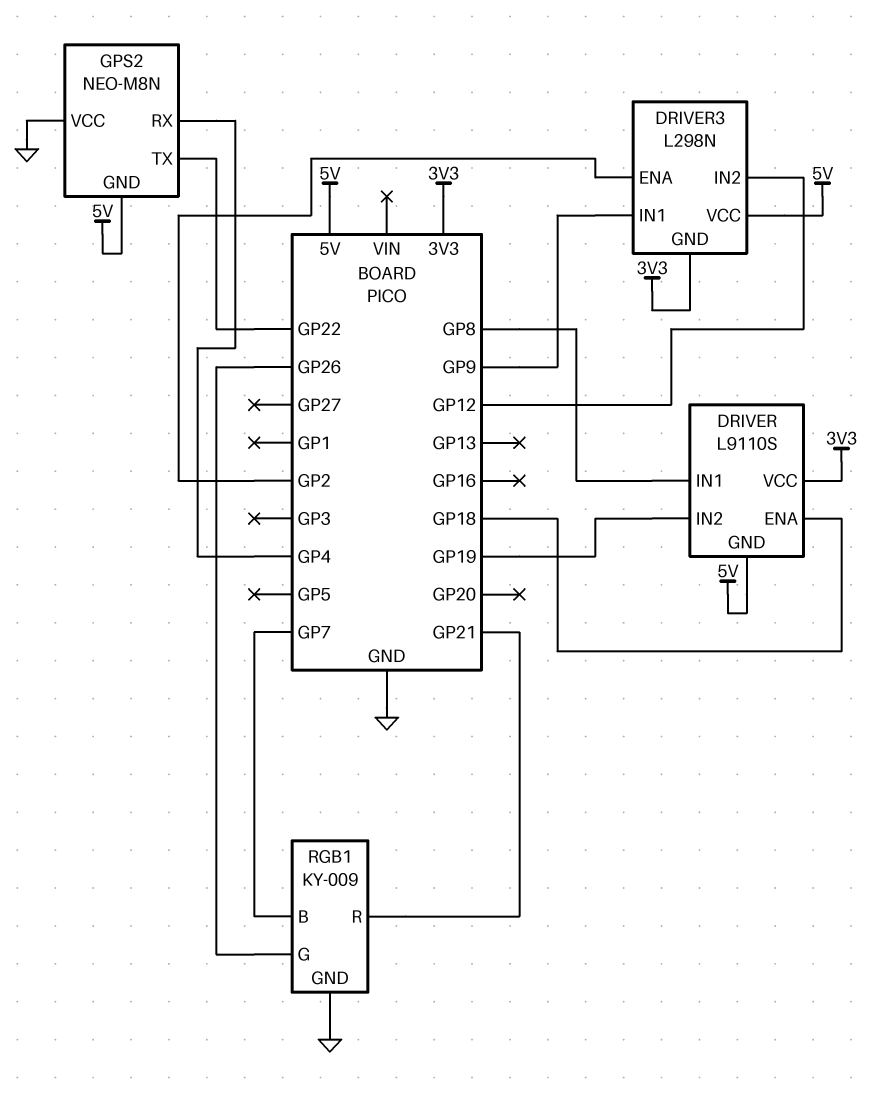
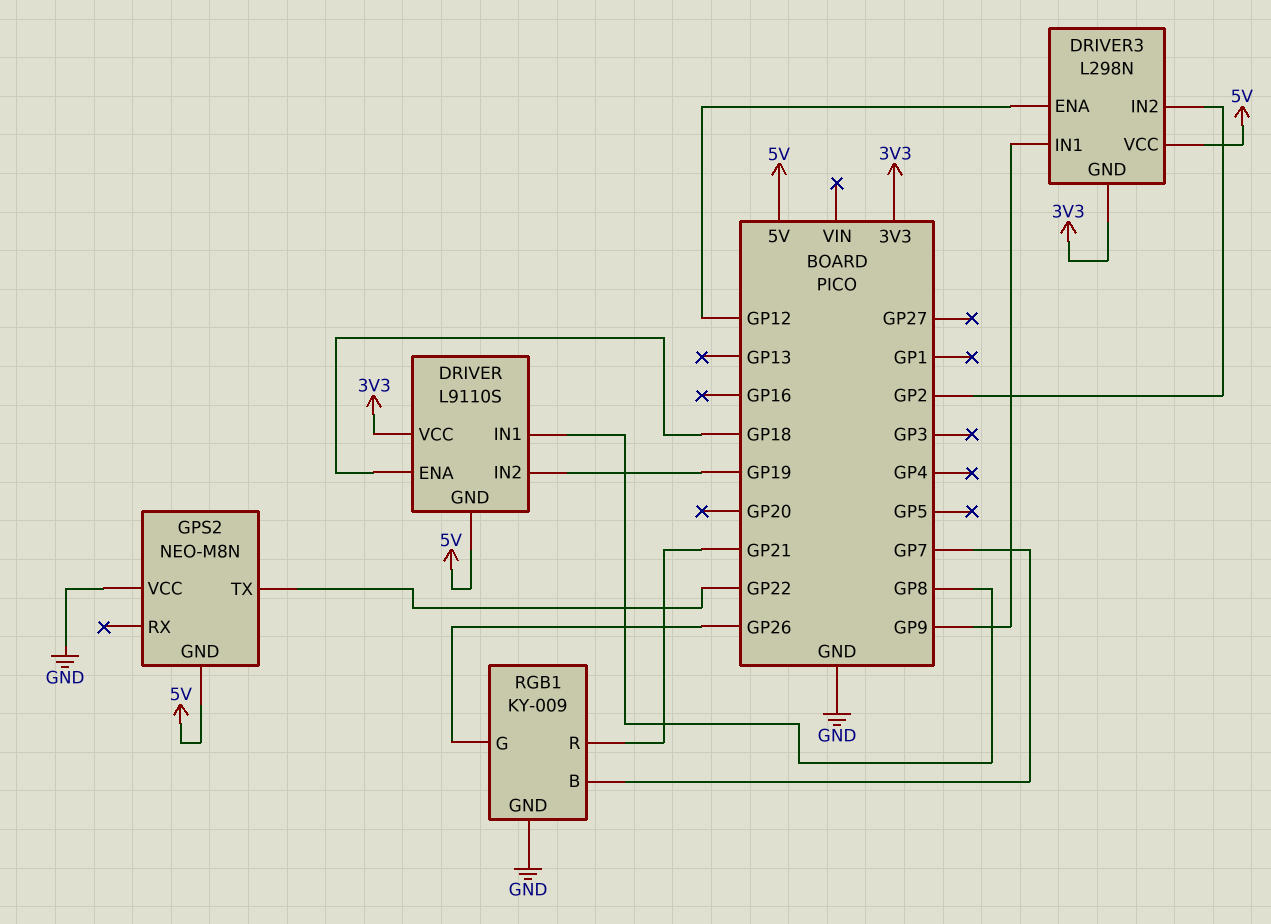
DRIVER3 pin ENA: GP2 -> GP12
DRIVER3 pin IN2: GP12 -> GP2
GPS2 pin RX: GP4 -> none

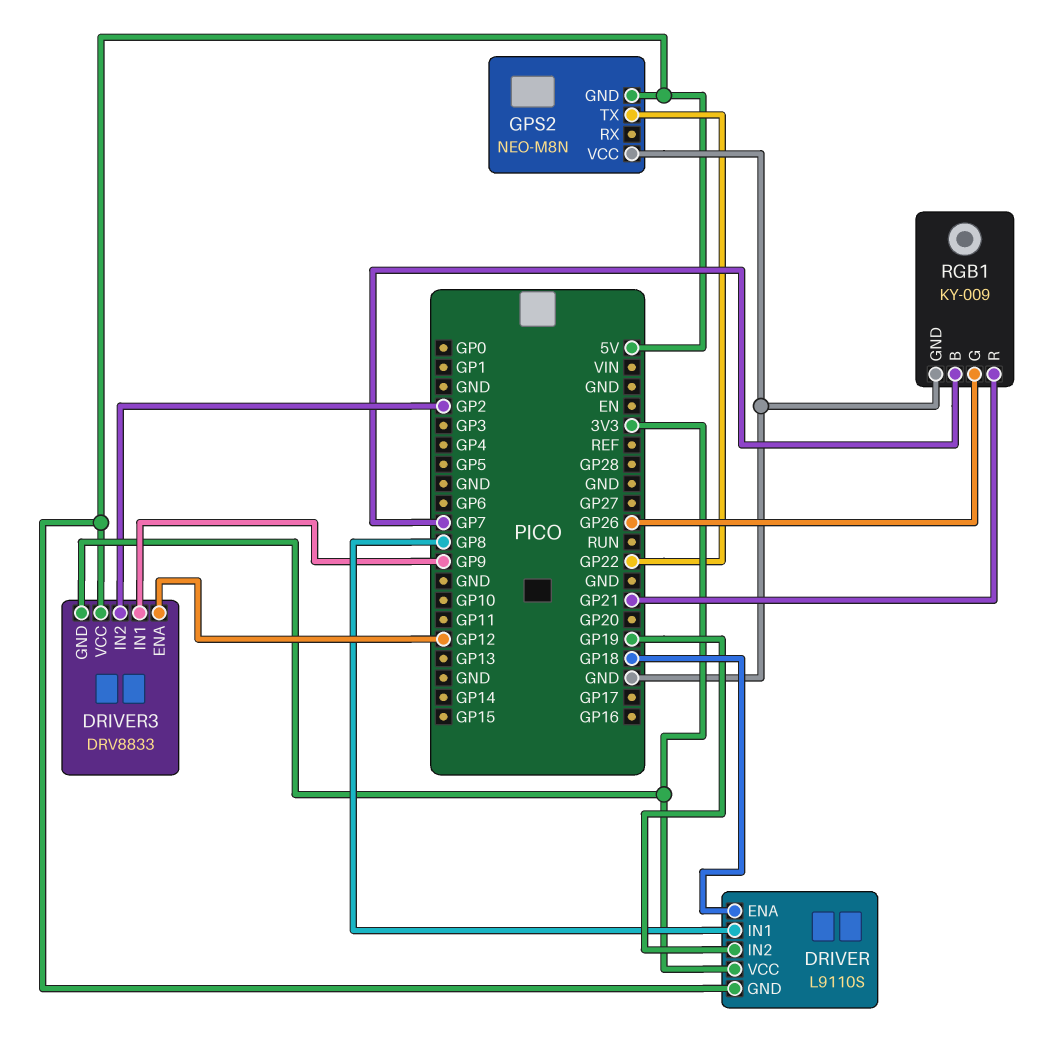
DRIVER3: L298N -> DRV8833

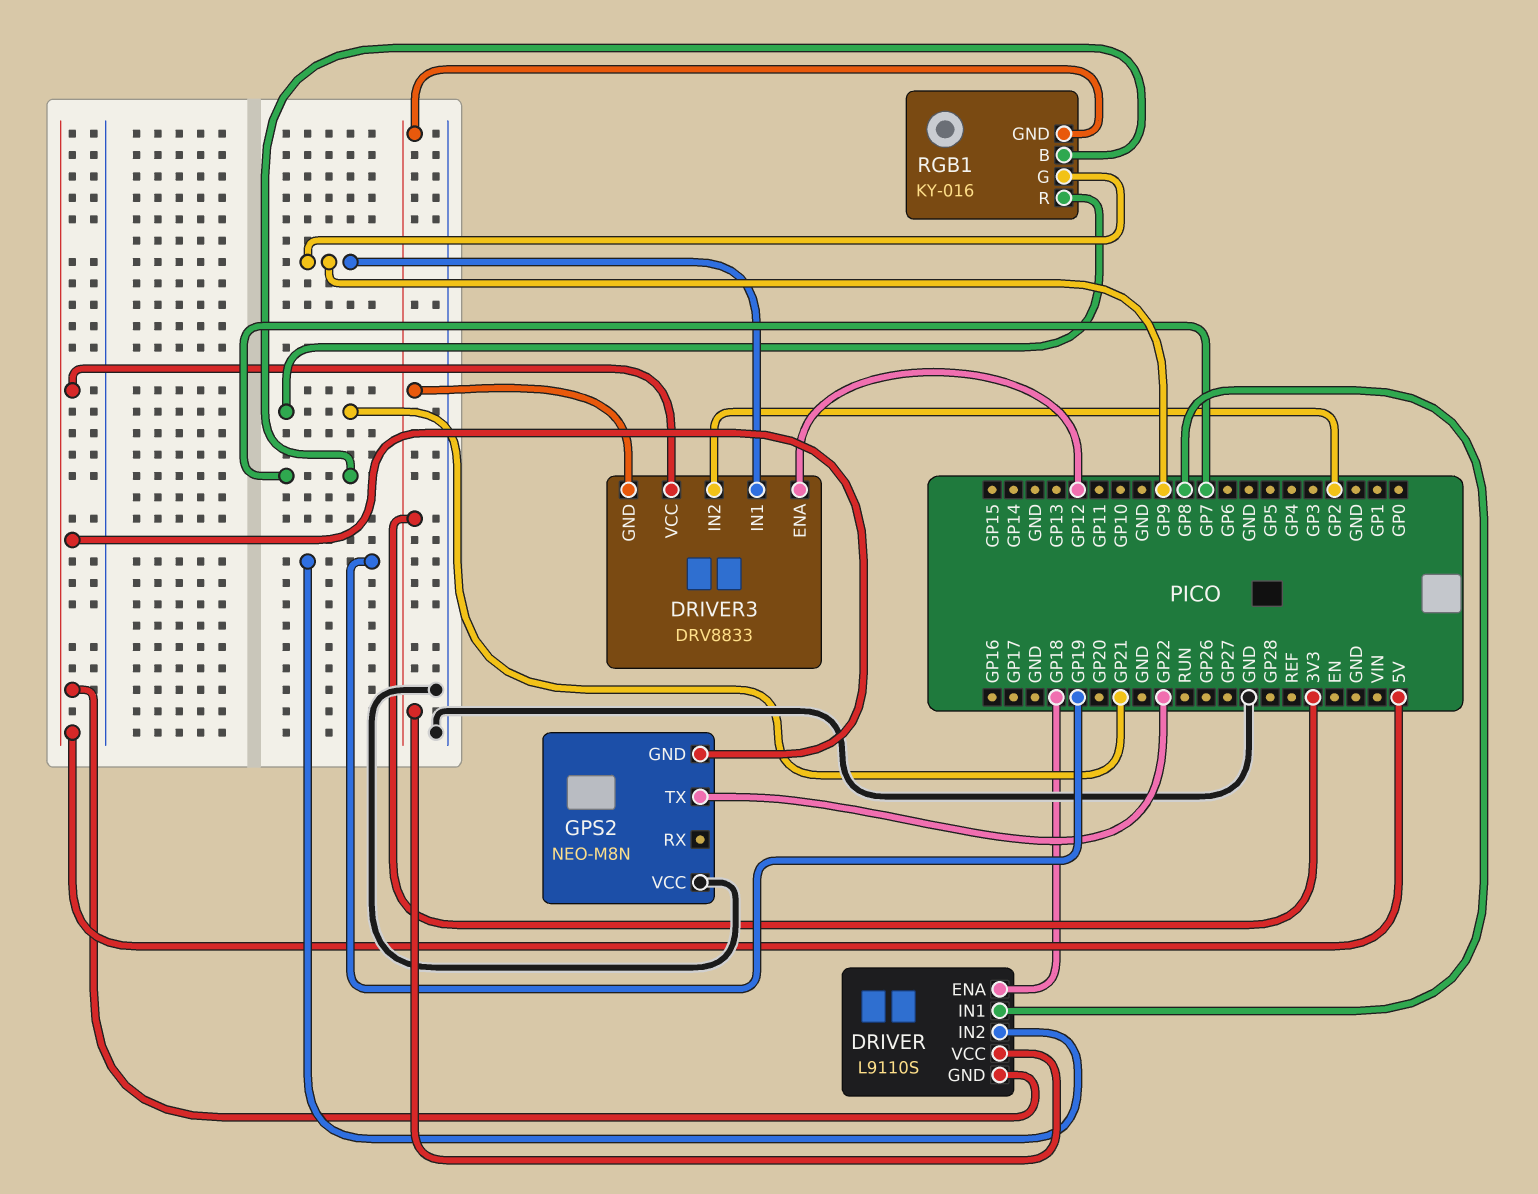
RGB1: KY-009 -> KY-016
RGB1 pin G: GP26 -> GP9
RGB1 pin GND: GND -> 3V3

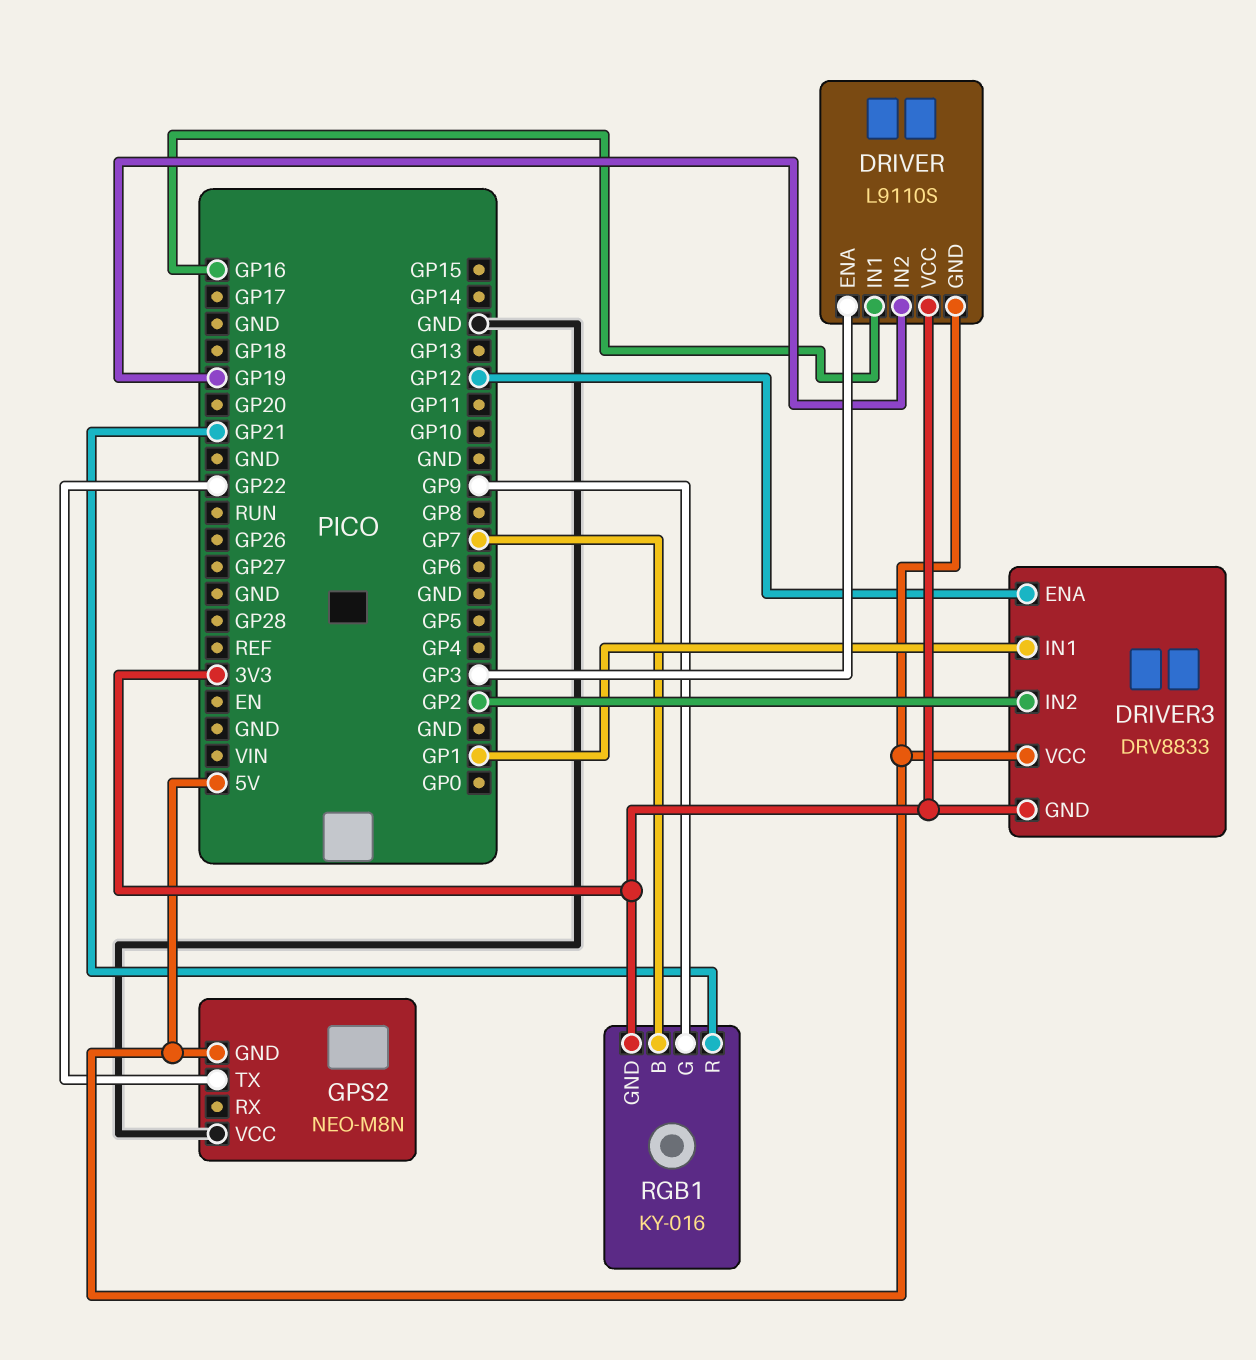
DRIVER pin ENA: GP18 -> GP3
DRIVER pin IN1: GP8 -> GP16
DRIVER3 pin IN1: GP9 -> GP1

